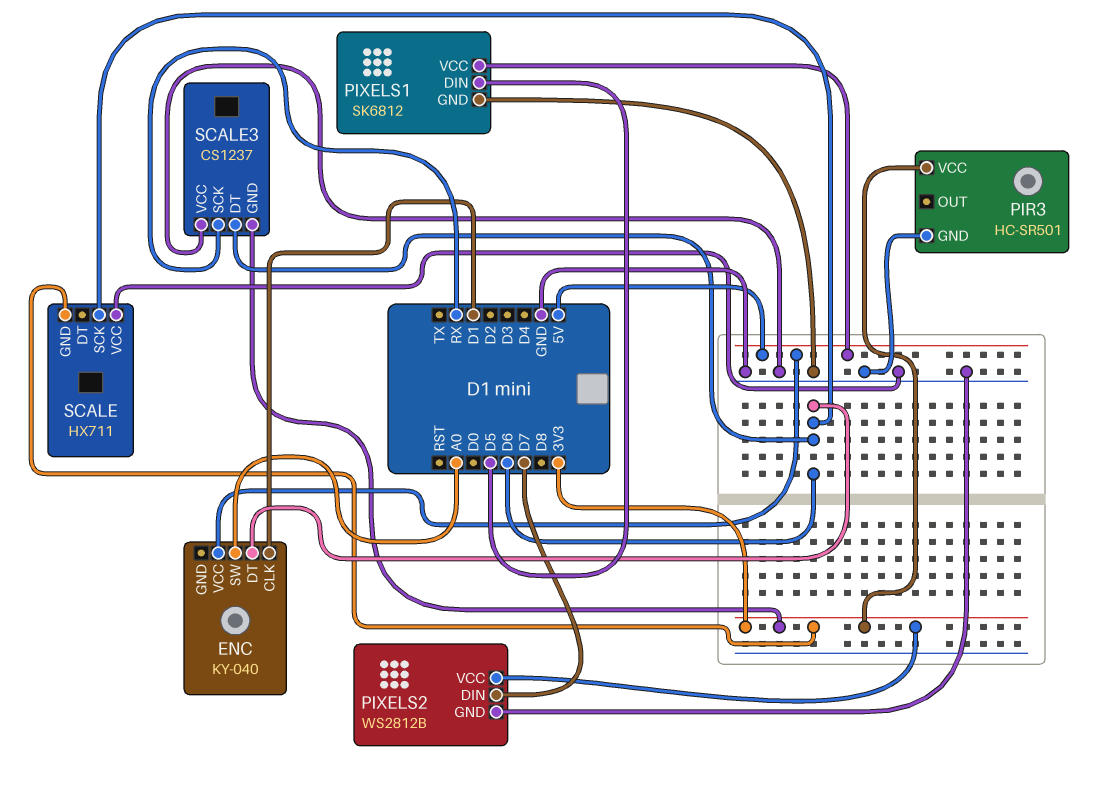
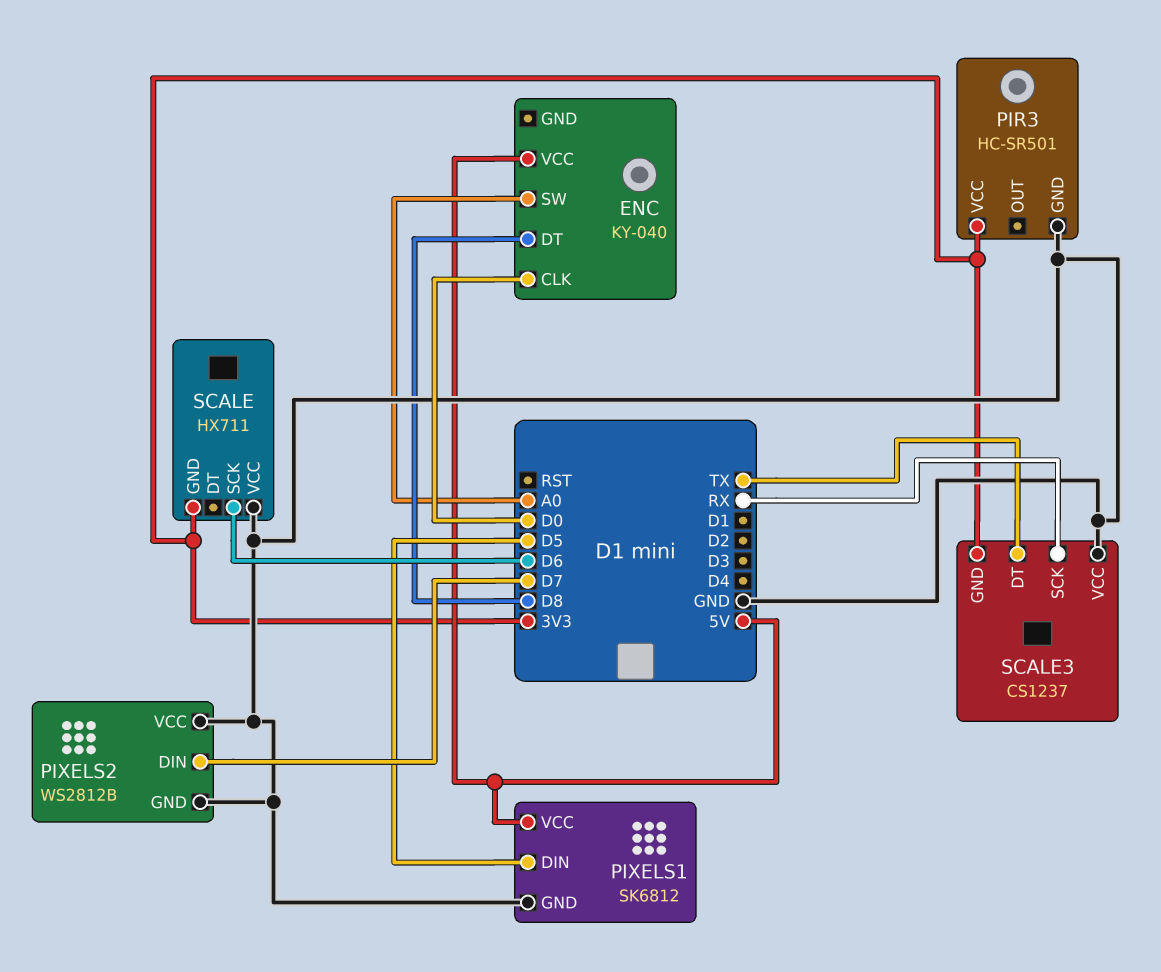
ENC pin CLK: D1 -> D0
ENC pin DT: D6 -> D8
PIXELS2 pin VCC: 3V3 -> GND
SCALE3 pin DT: D6 -> TX

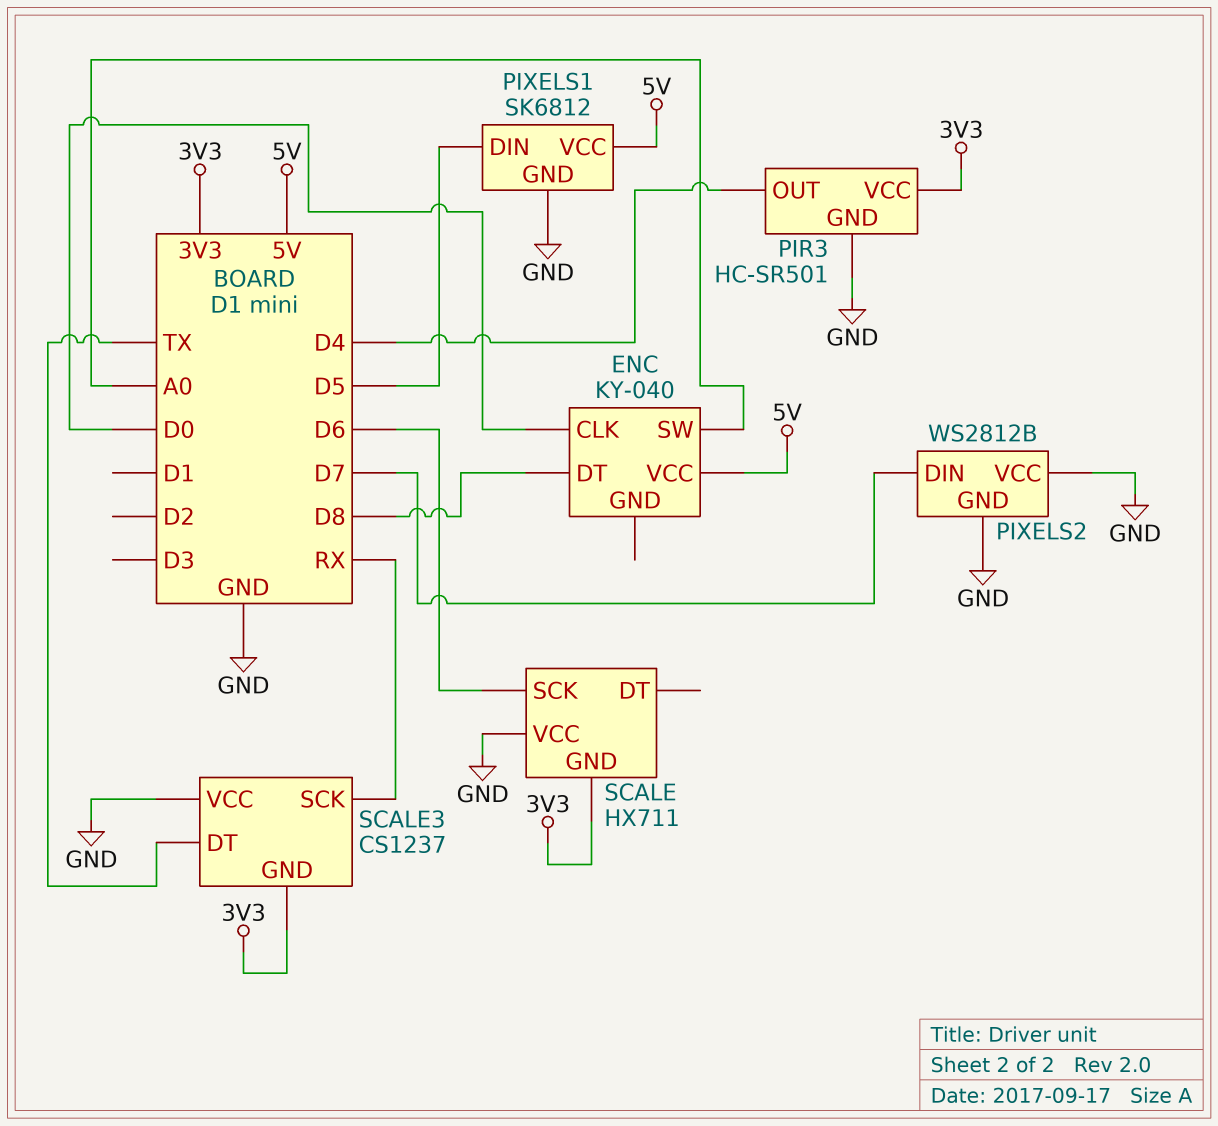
PIR3 pin OUT: none -> D4

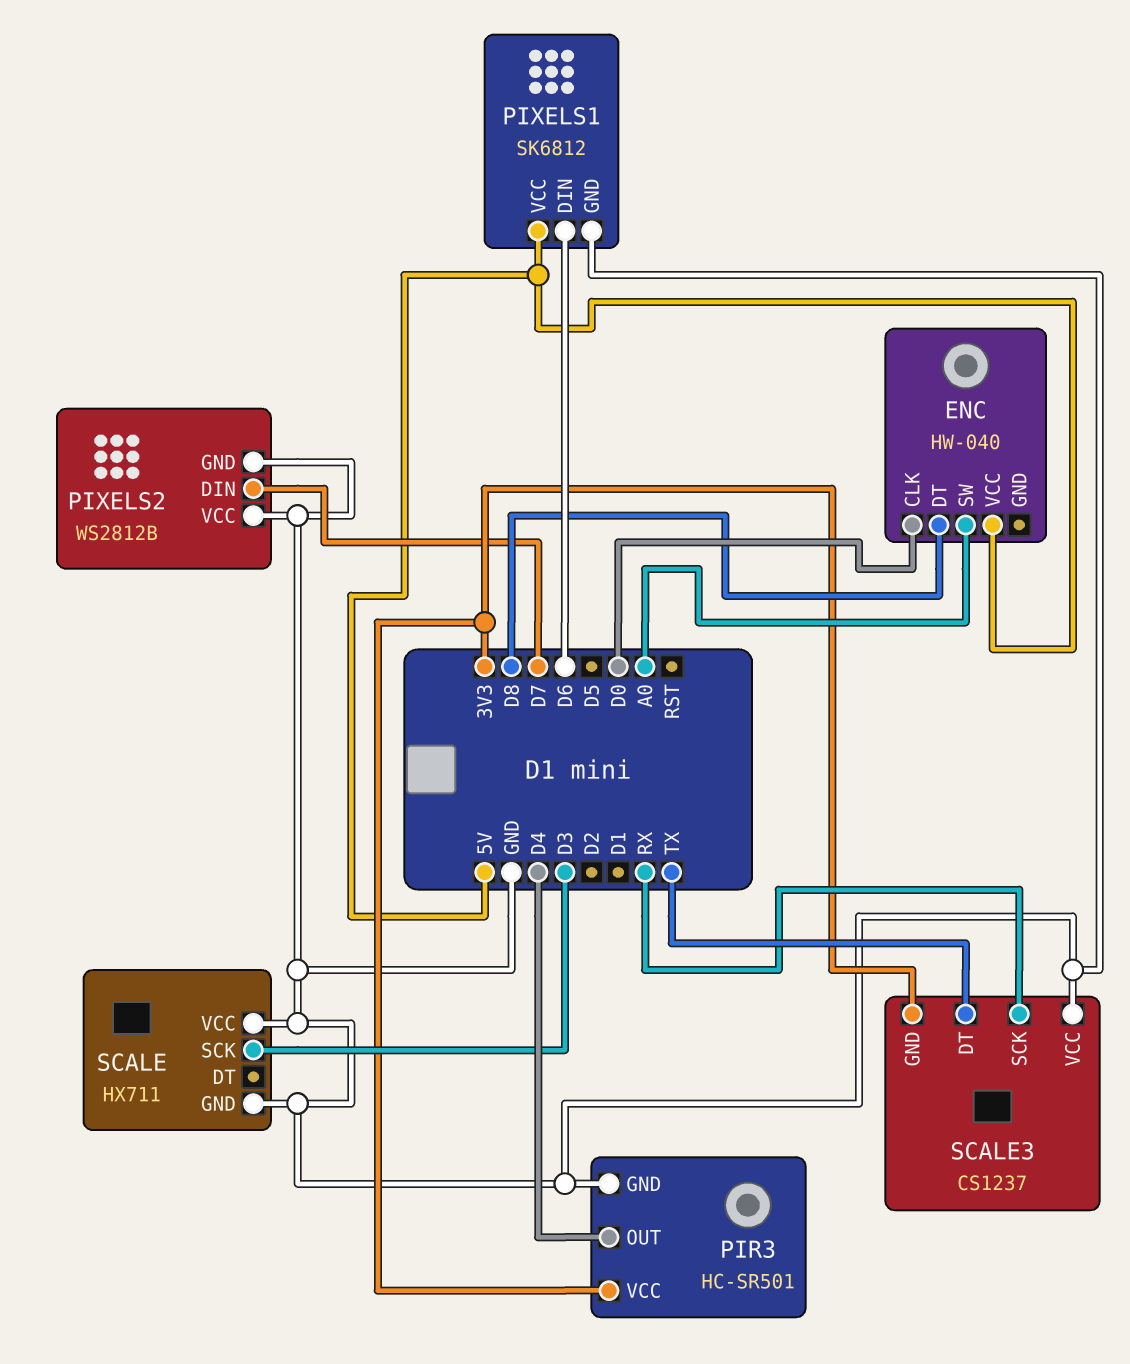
ENC: KY-040 -> HW-040
PIXELS1 pin DIN: D5 -> D6
SCALE pin GND: 3V3 -> GND
SCALE pin SCK: D6 -> D3

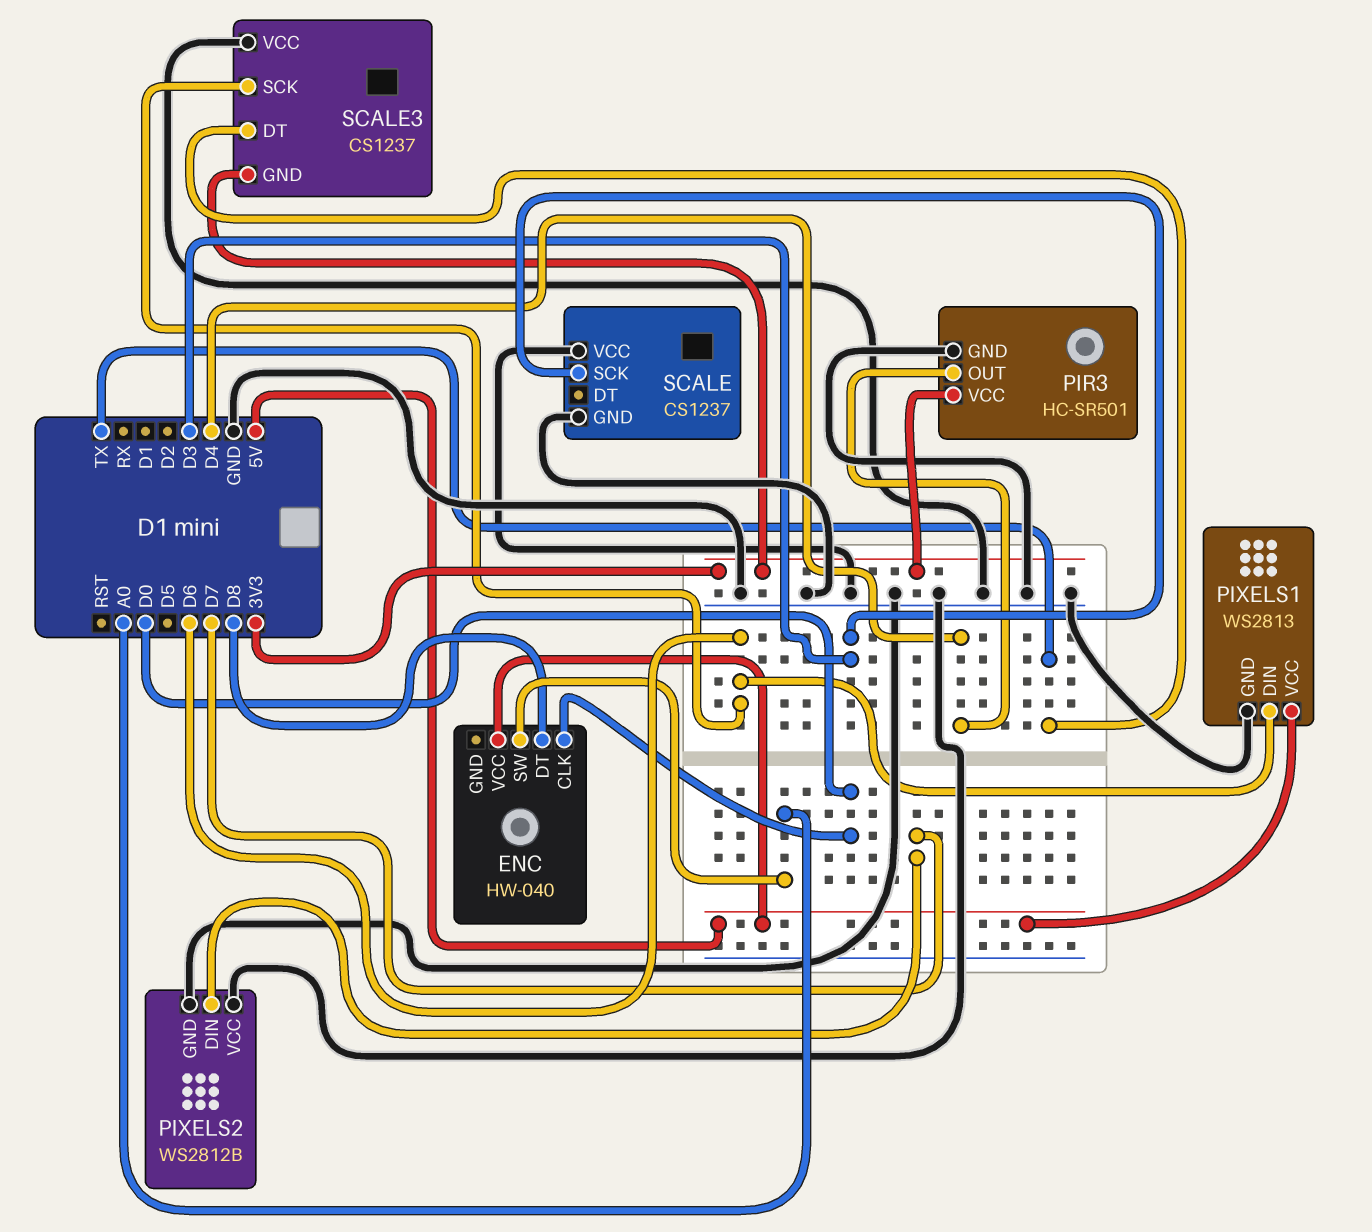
PIXELS1: SK6812 -> WS2813
SCALE: HX711 -> CS1237
SCALE3 pin SCK: RX -> D6

